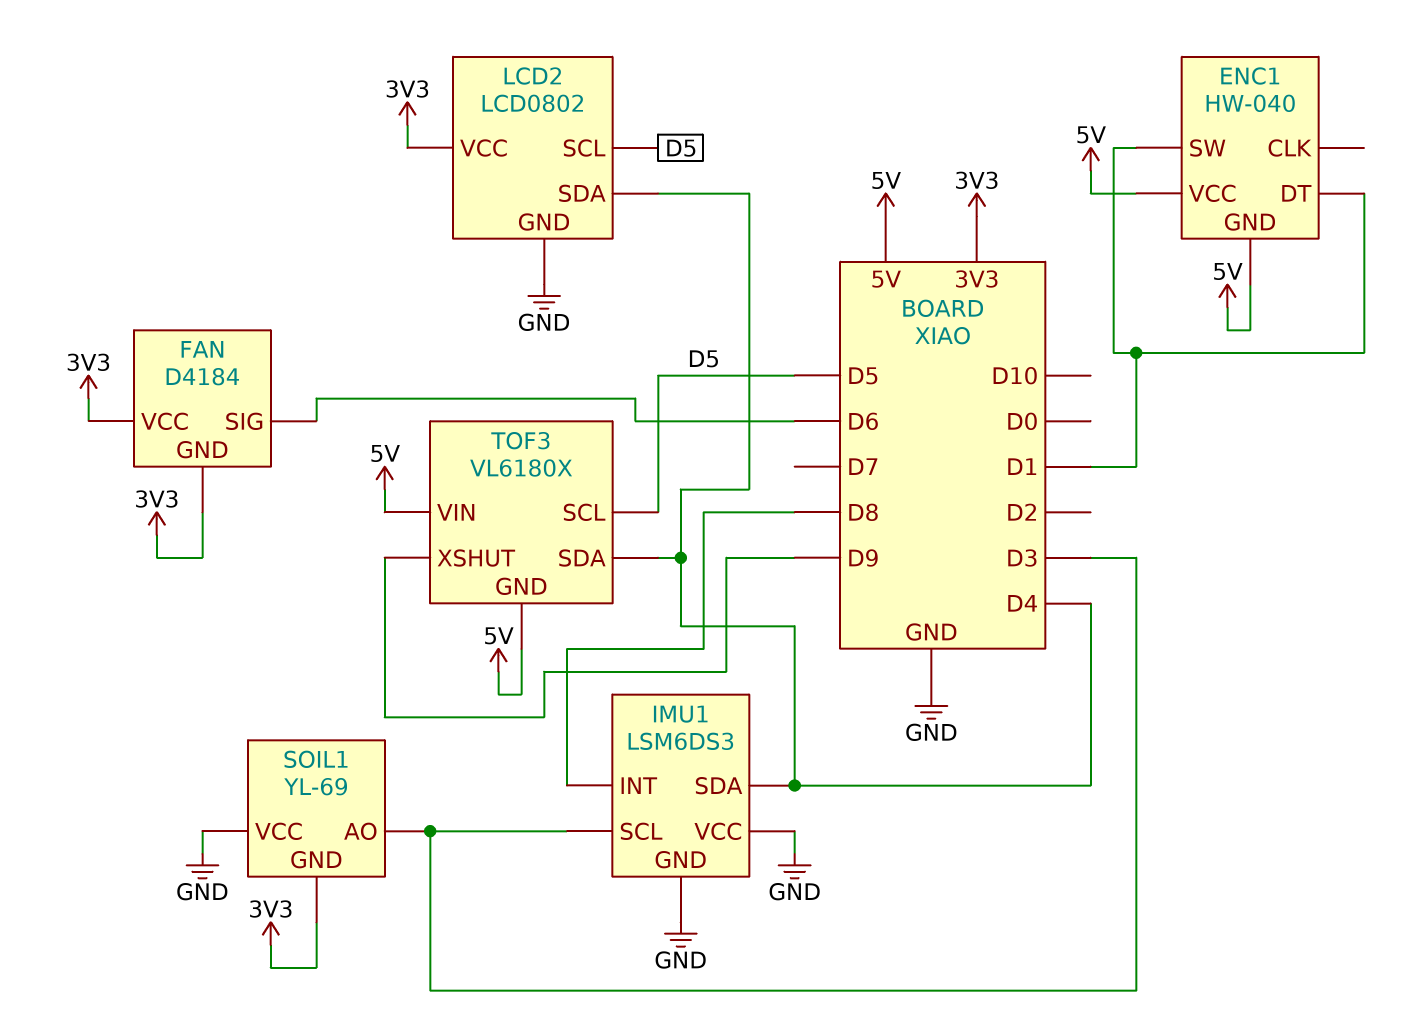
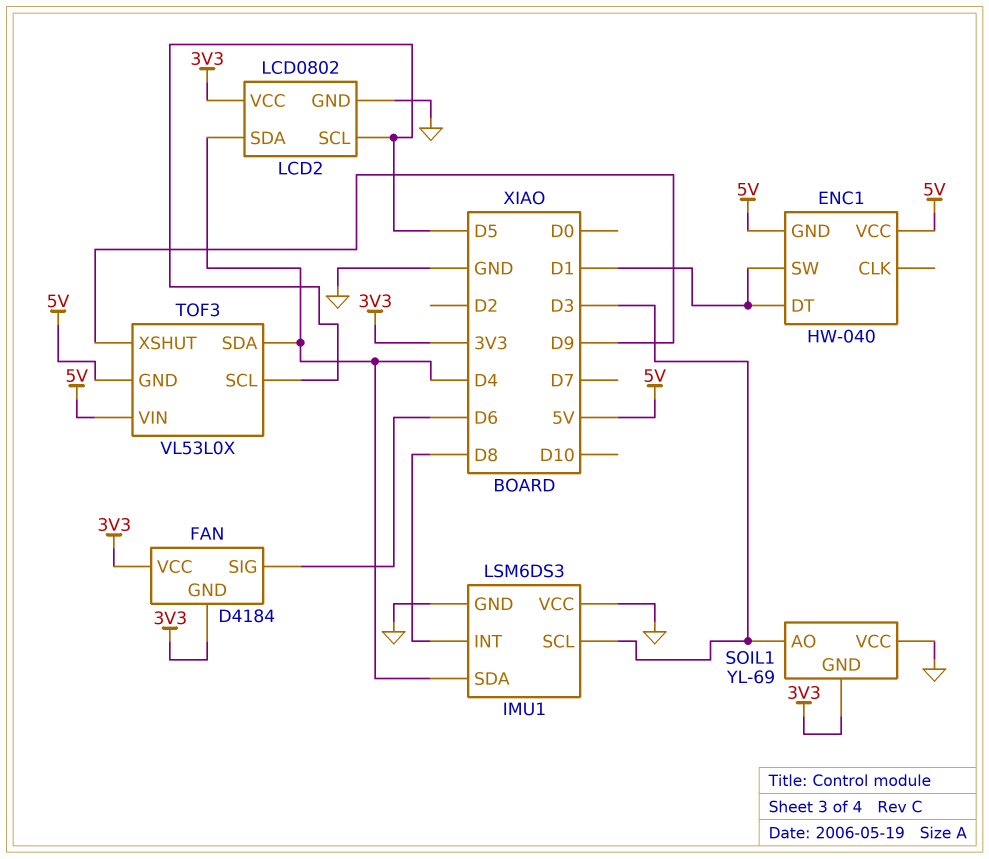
TOF3: VL6180X -> VL53L0X

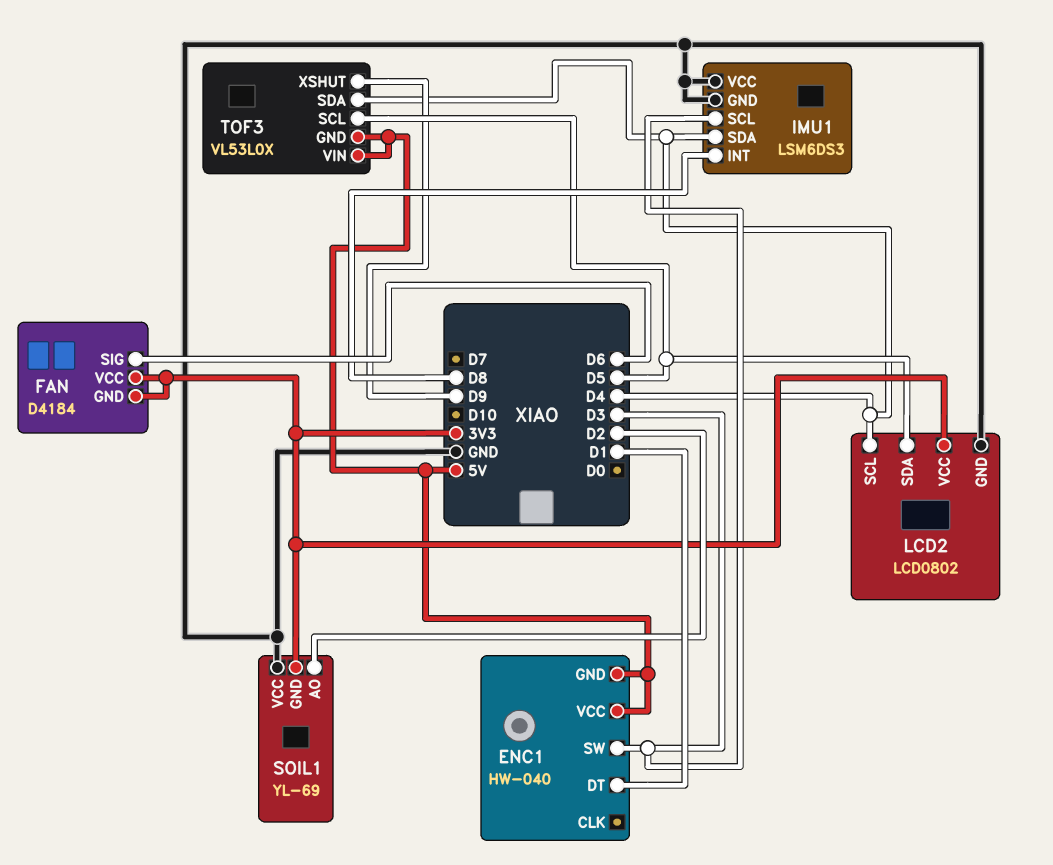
ENC1 pin SW: D1 -> D3
LCD2 pin SCL: D5 -> D4
LCD2 pin SDA: D4 -> D5
SOIL1 pin AO: D3 -> D2

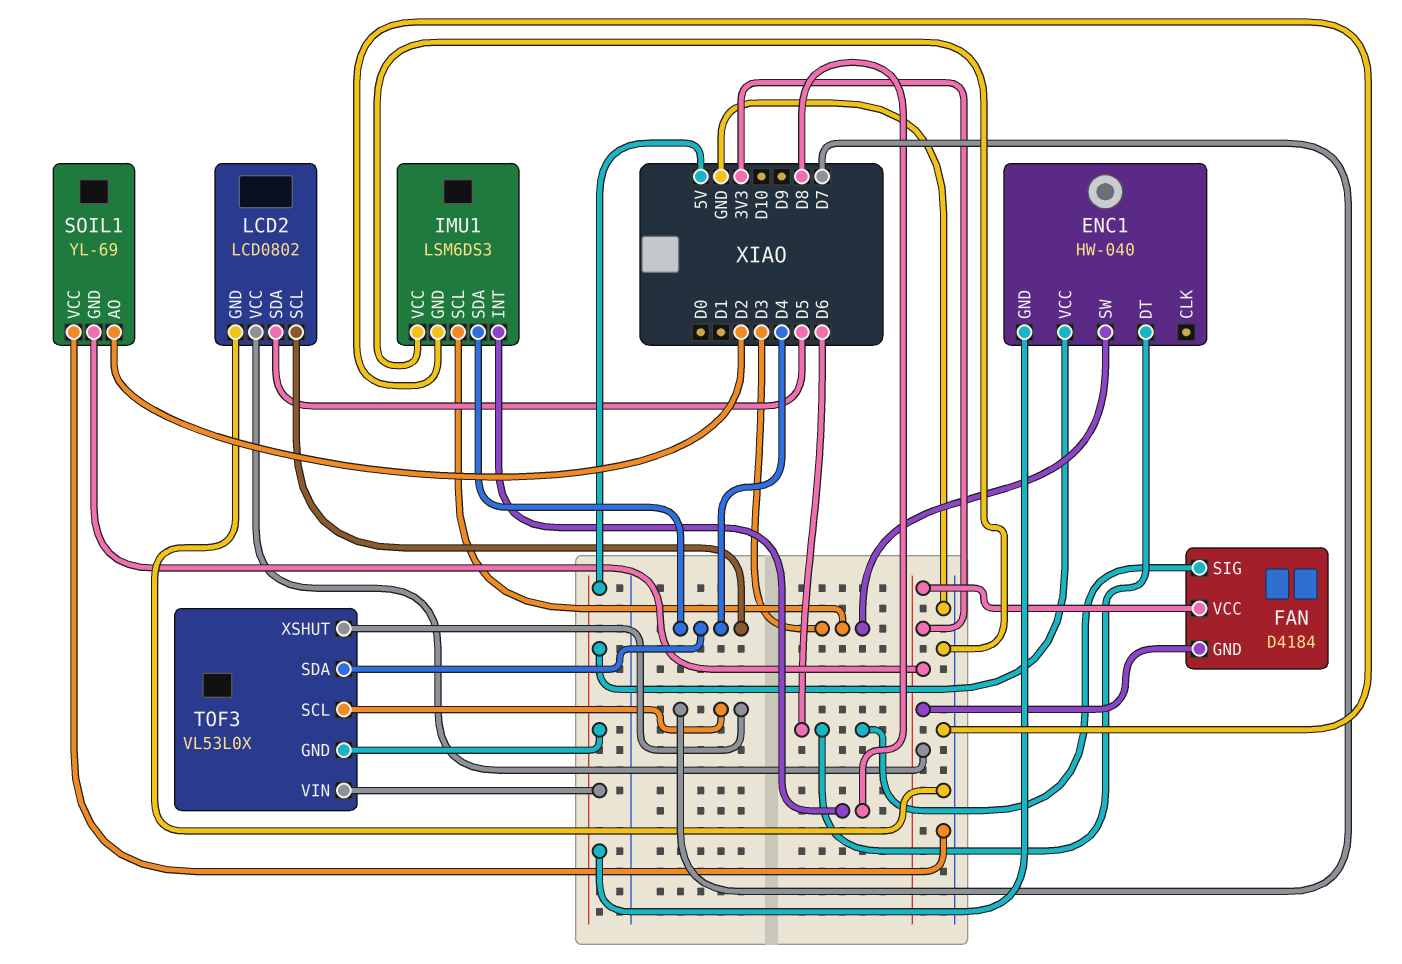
ENC1 pin DT: D1 -> D6
TOF3 pin SCL: D5 -> D7
TOF3 pin XSHUT: D9 -> D7

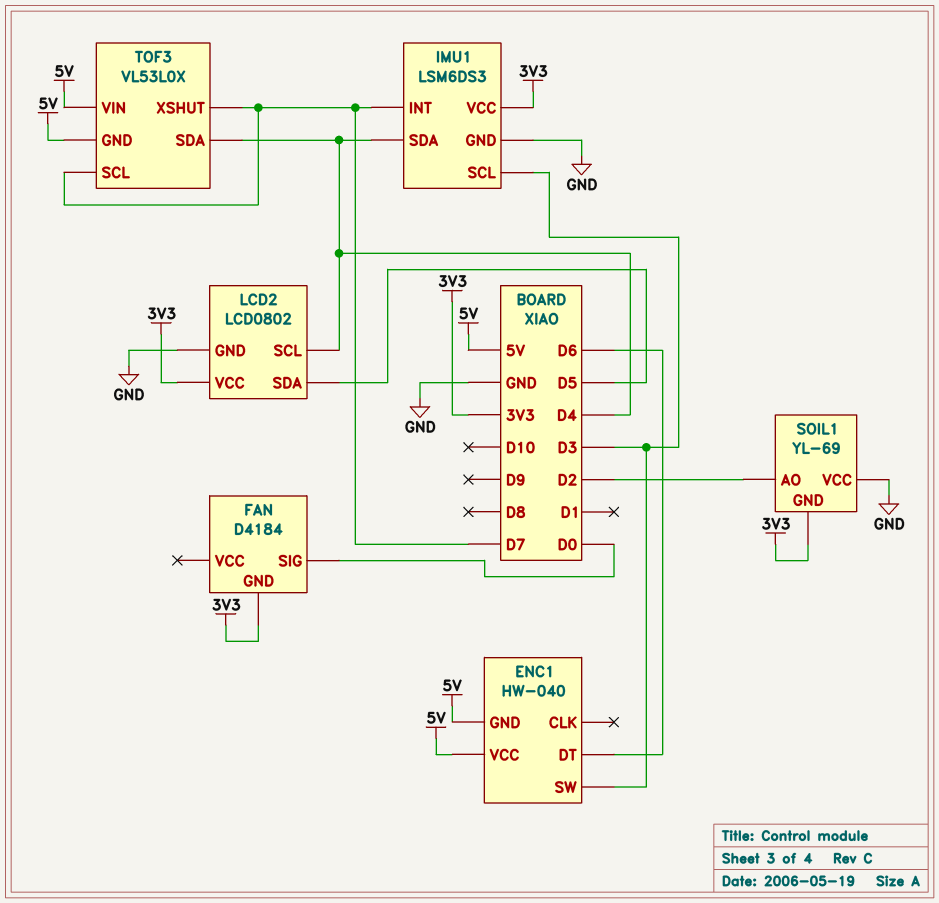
FAN pin SIG: D6 -> D0
FAN pin VCC: 3V3 -> none
IMU1 pin INT: D8 -> D7
IMU1 pin VCC: GND -> 3V3

